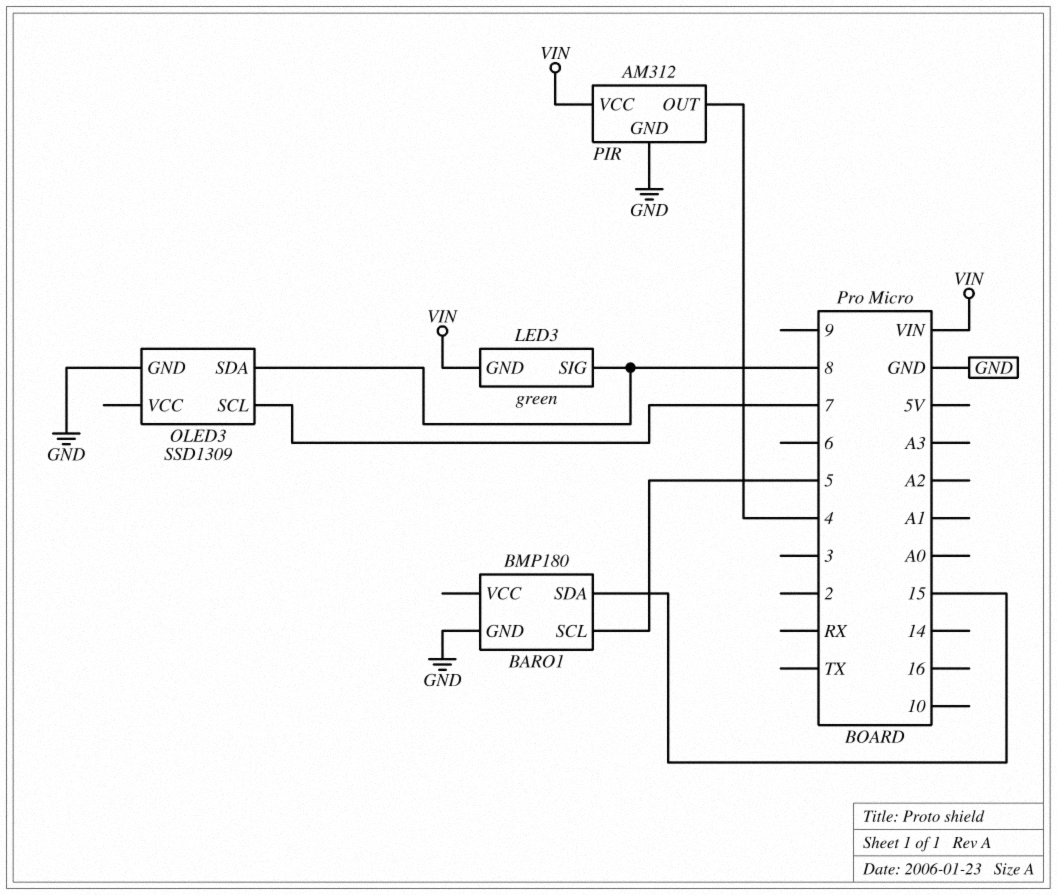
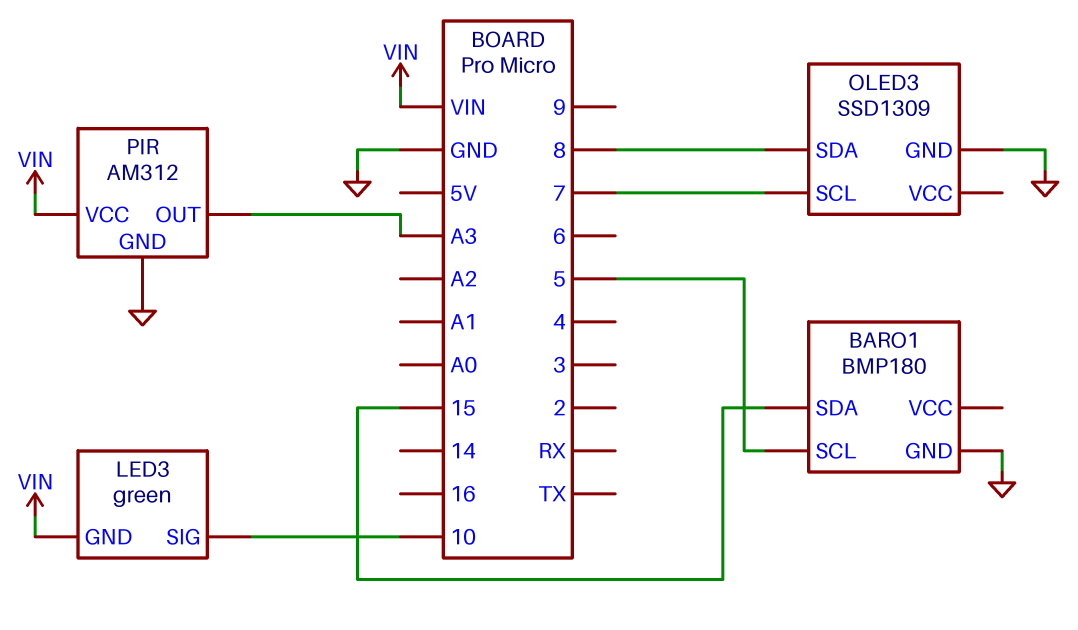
LED3 pin SIG: 8 -> 10
PIR pin OUT: 4 -> A3

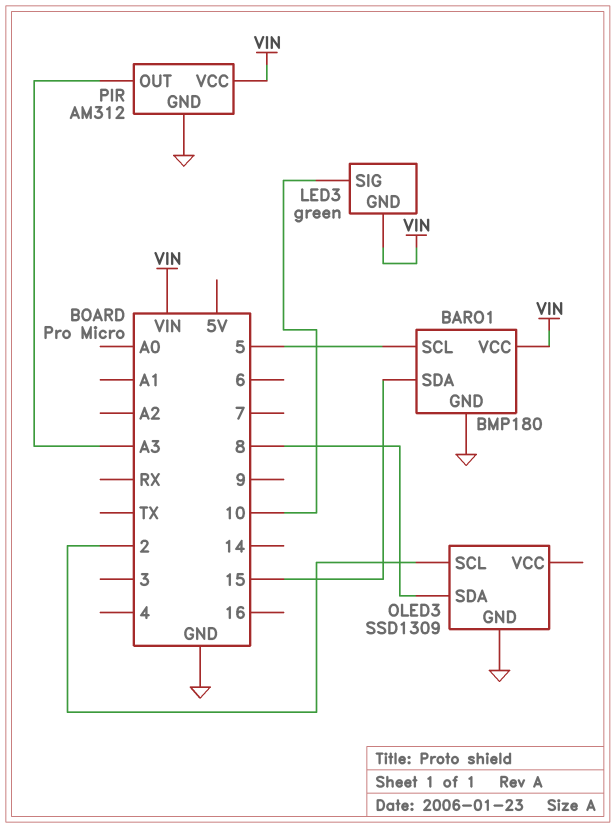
BARO1 pin VCC: none -> VIN
OLED3 pin SCL: 7 -> 2

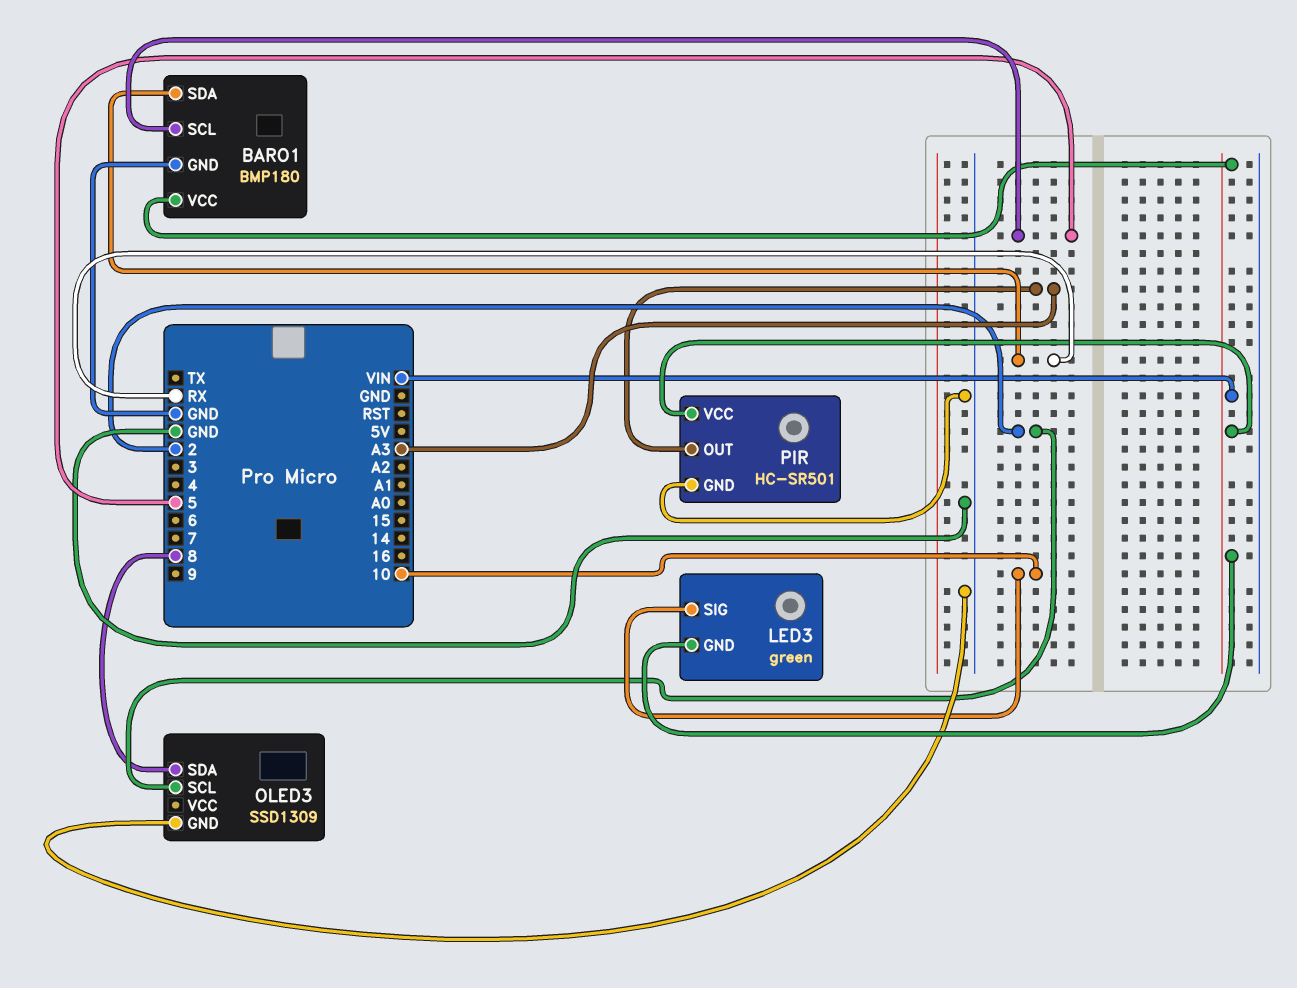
BARO1 pin SDA: 15 -> RX
PIR: AM312 -> HC-SR501

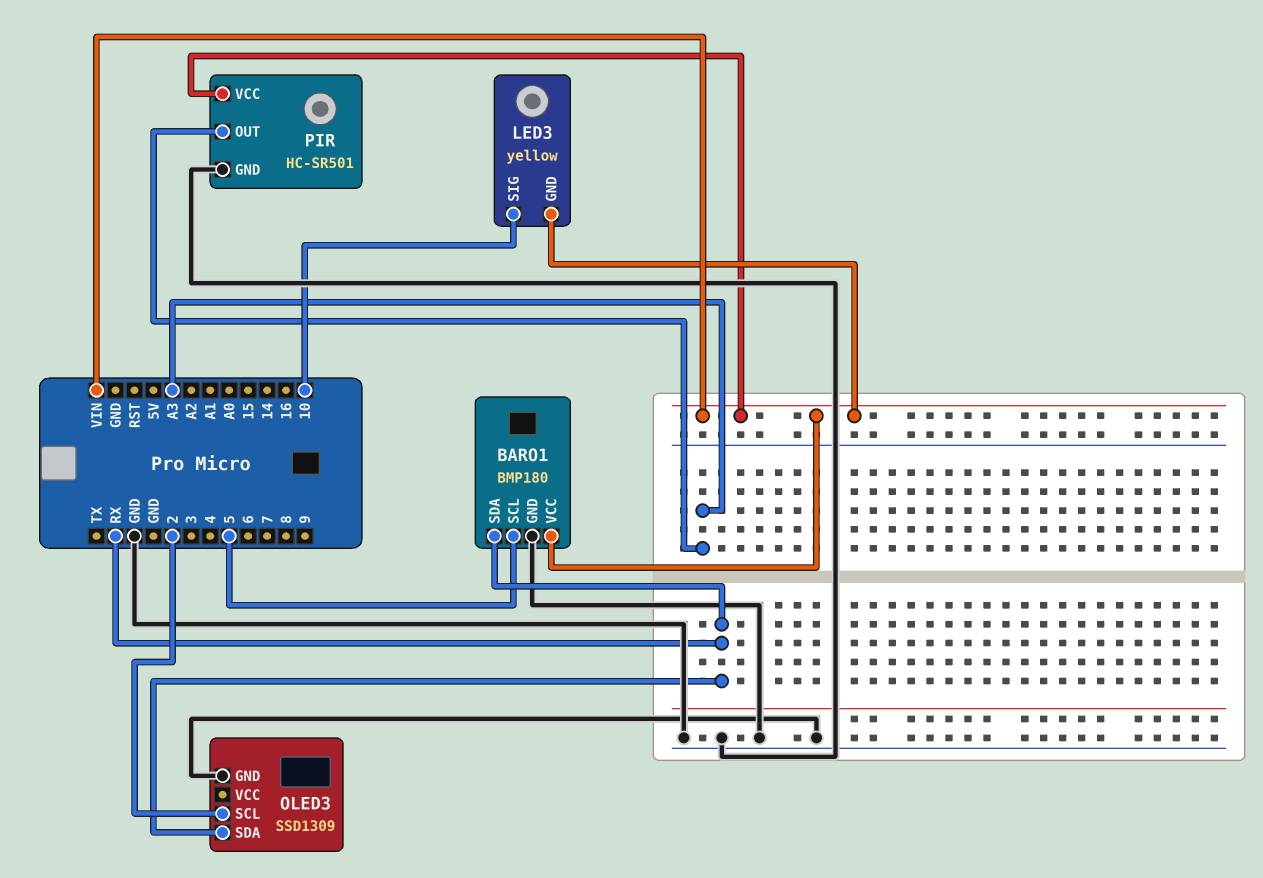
LED3: green -> yellow
OLED3 pin SDA: 8 -> RX

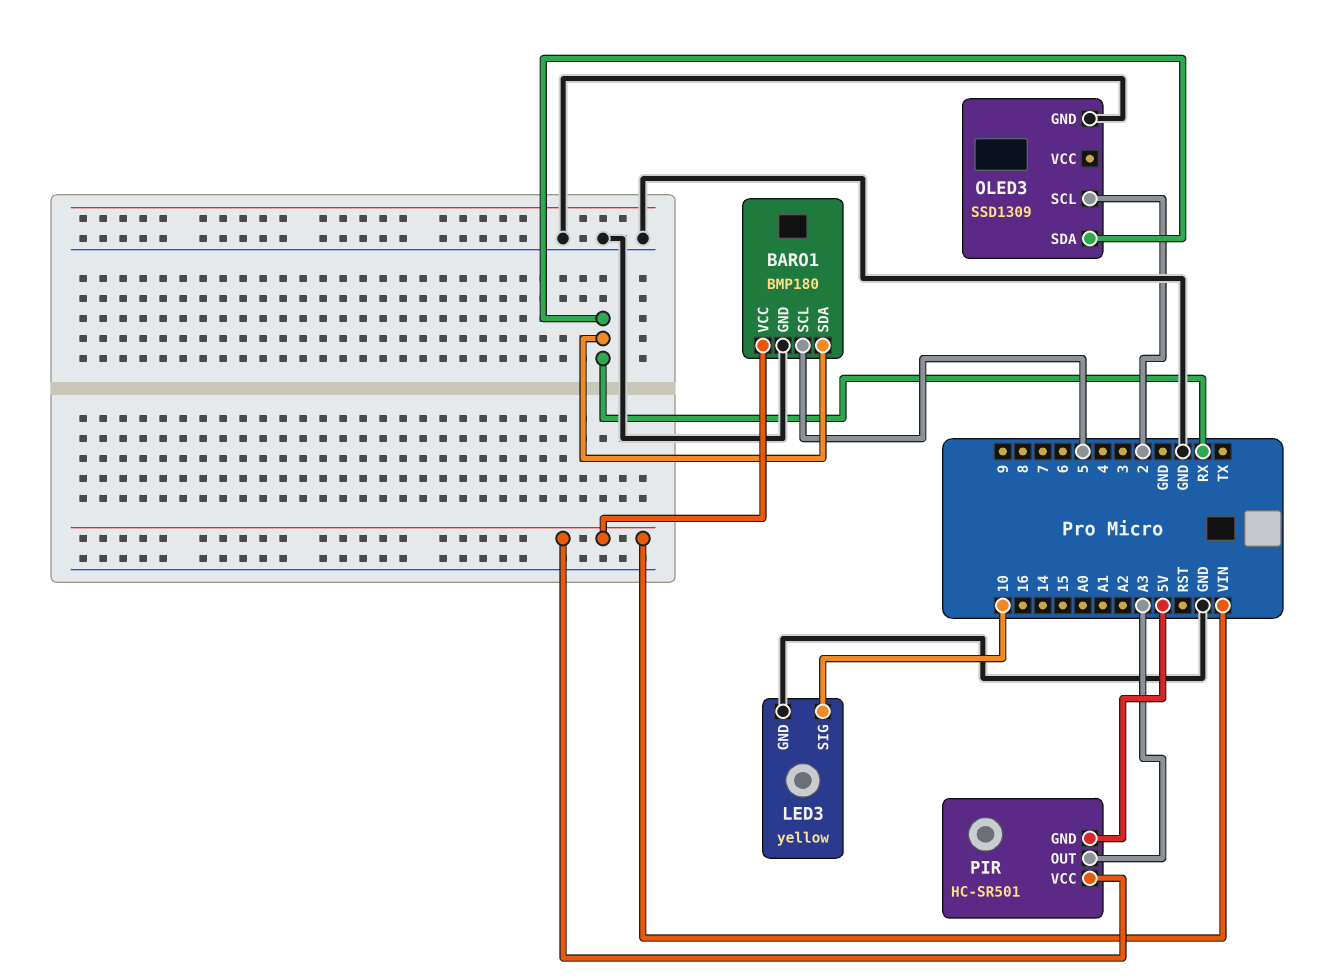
LED3 pin GND: VIN -> GND
PIR pin GND: GND -> 5V

